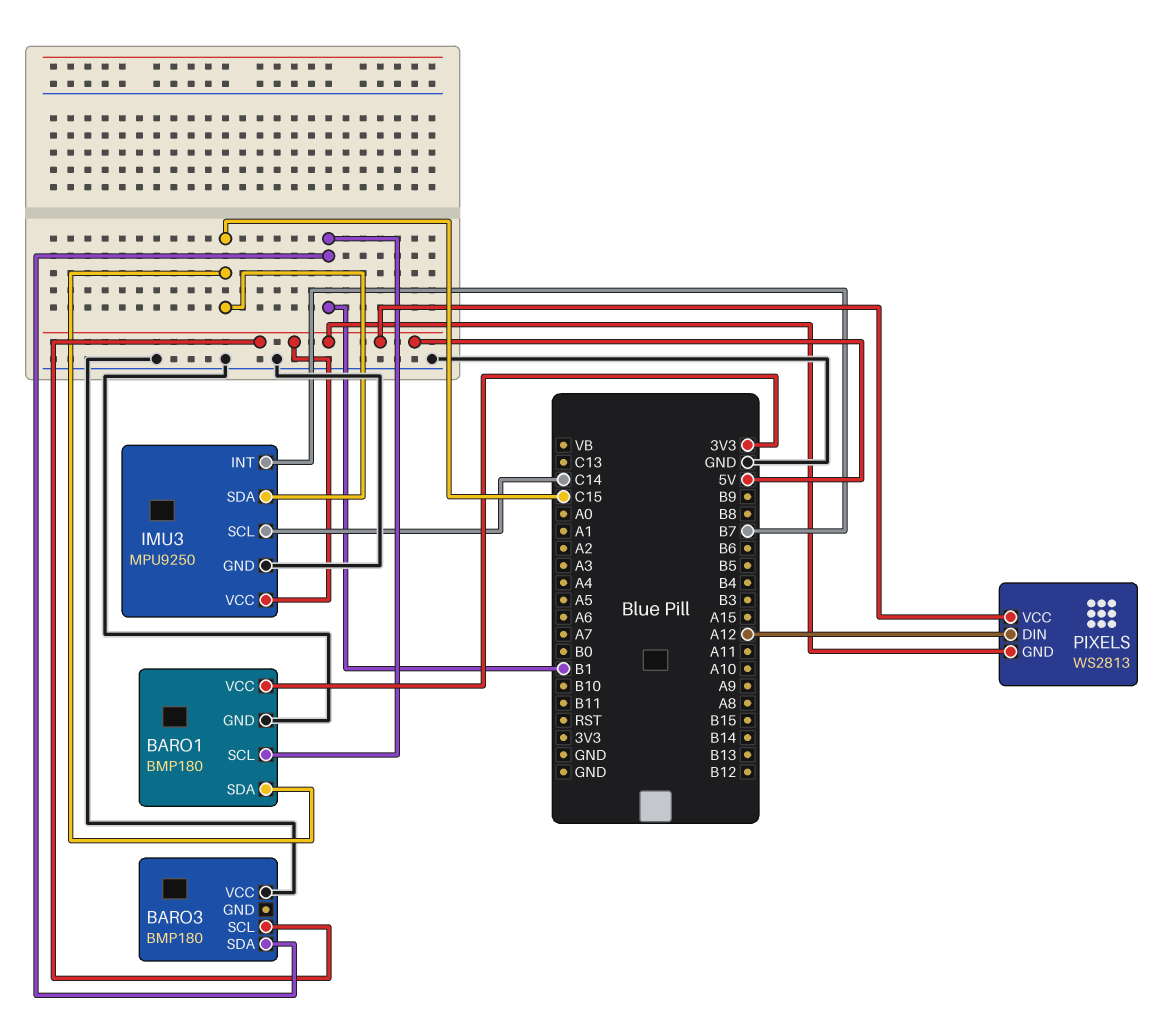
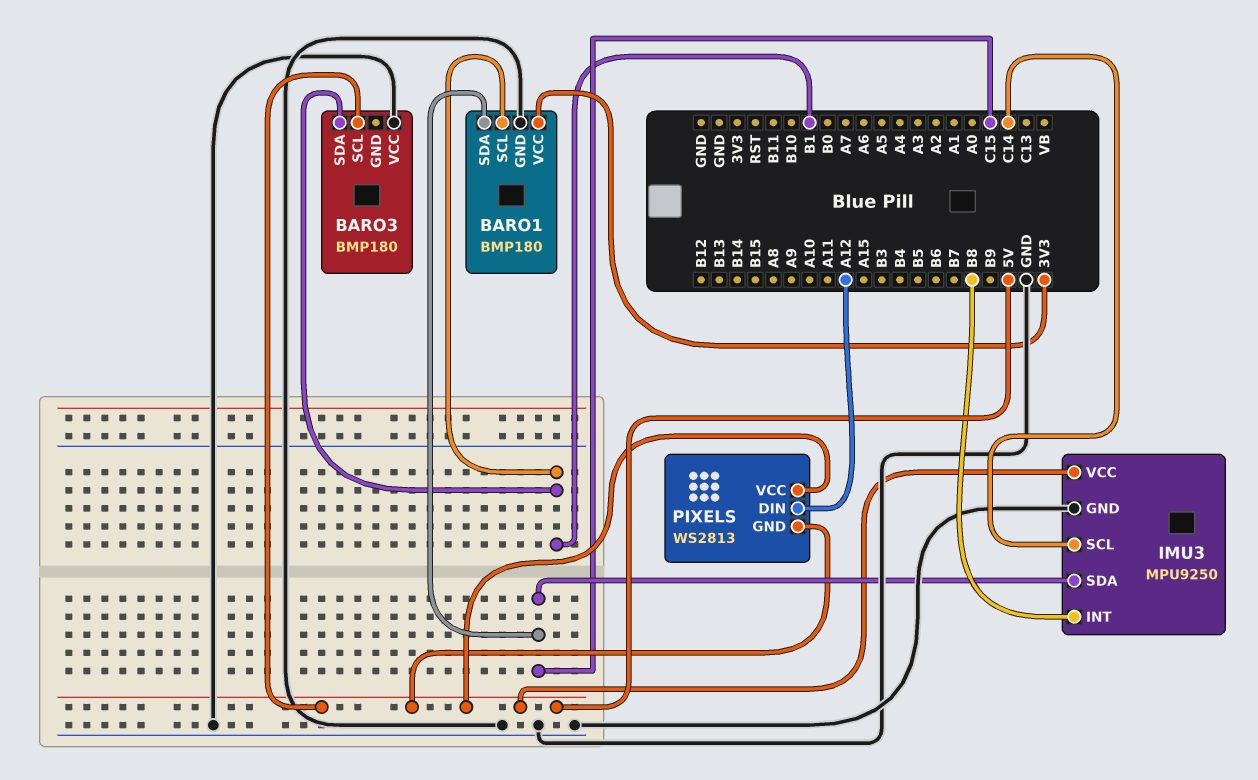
IMU3 pin INT: B7 -> B8

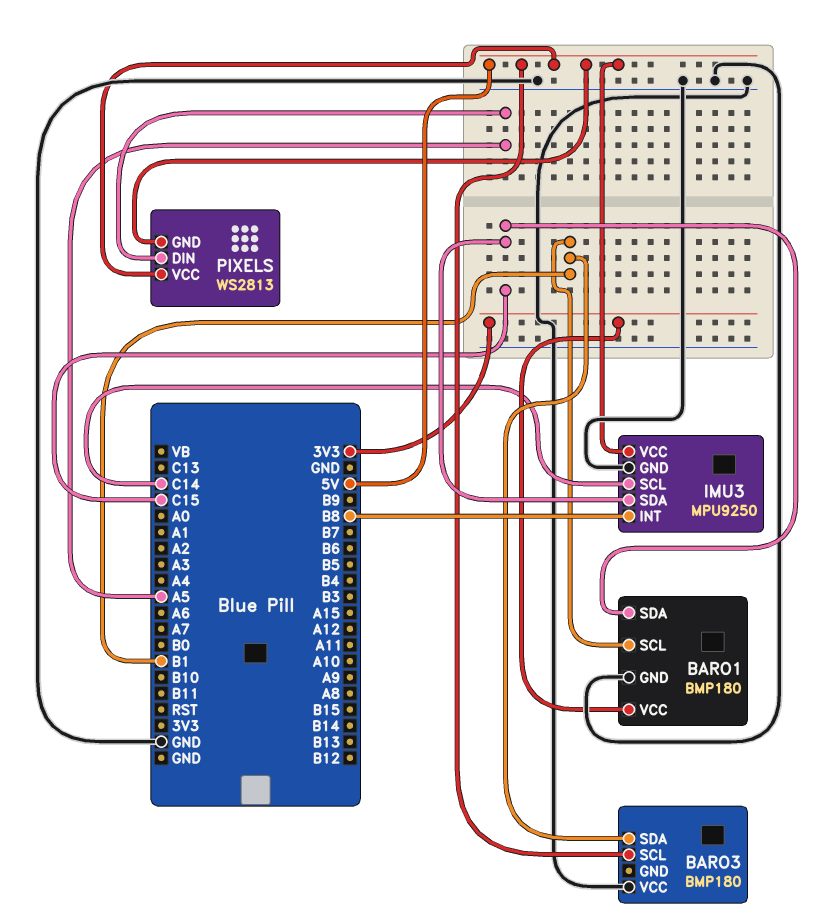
PIXELS pin DIN: A12 -> A5

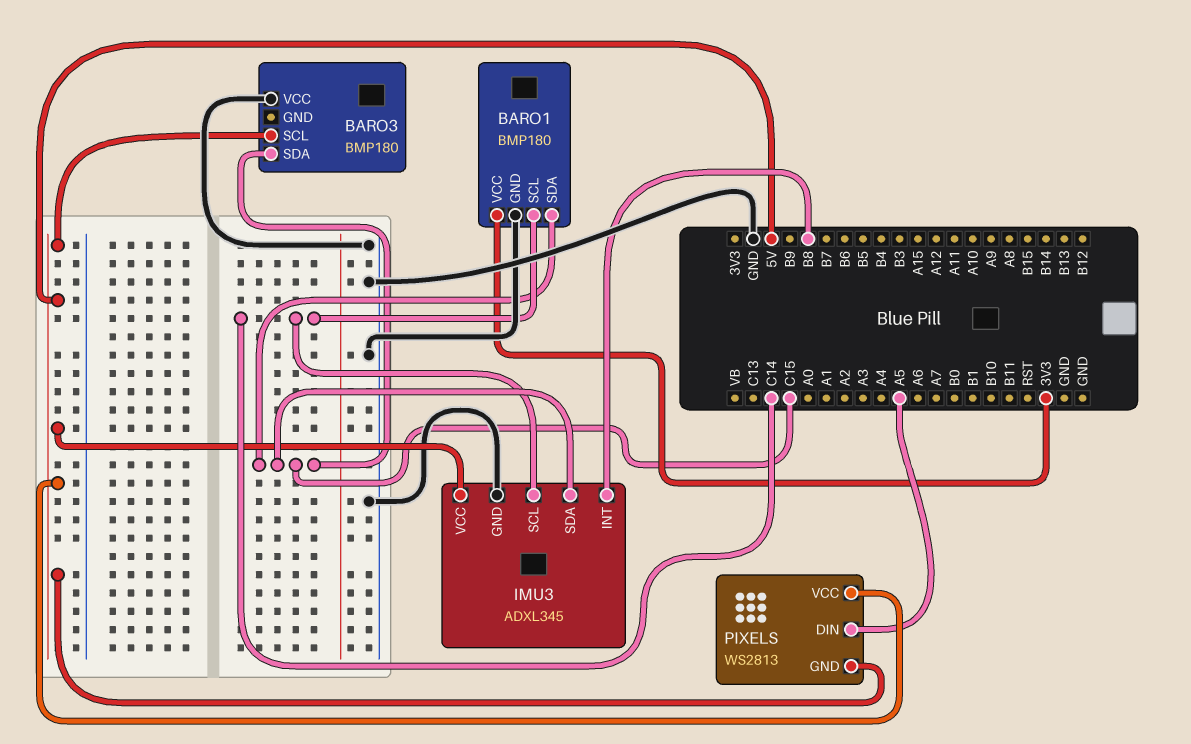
BARO1 pin SCL: B1 -> C14
BARO3 pin SDA: B1 -> C15
IMU3: MPU9250 -> ADXL345

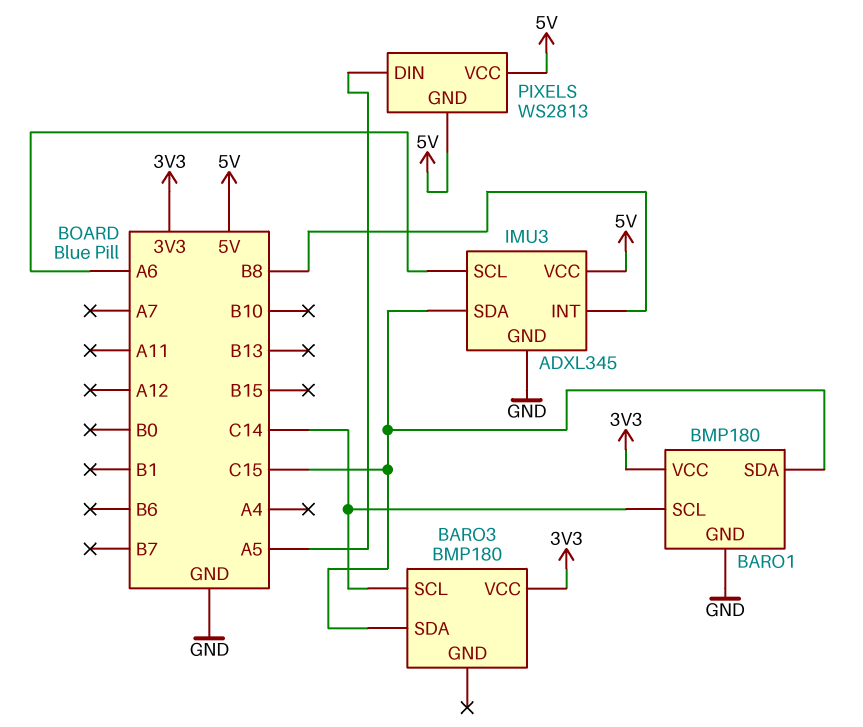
BARO3 pin SCL: 5V -> C14
BARO3 pin VCC: GND -> 3V3
IMU3 pin SCL: C14 -> A6

